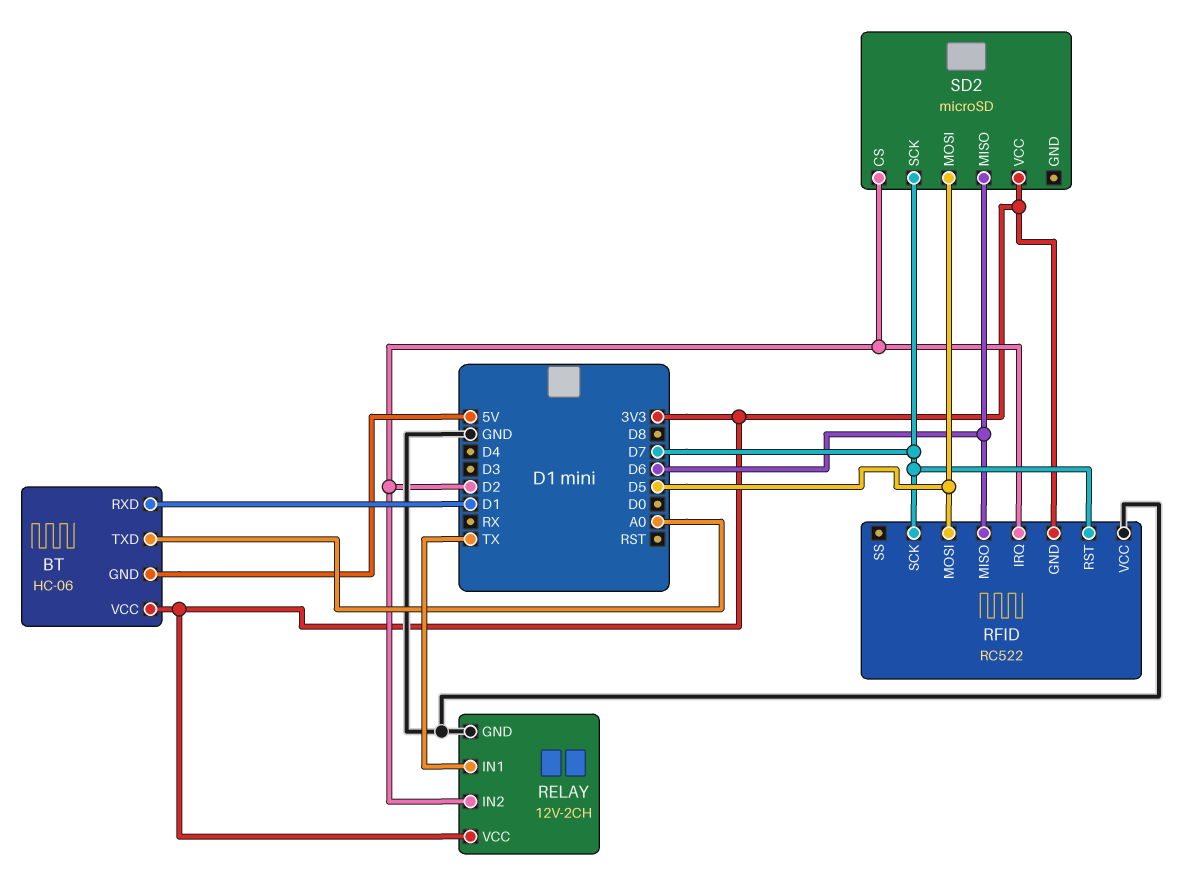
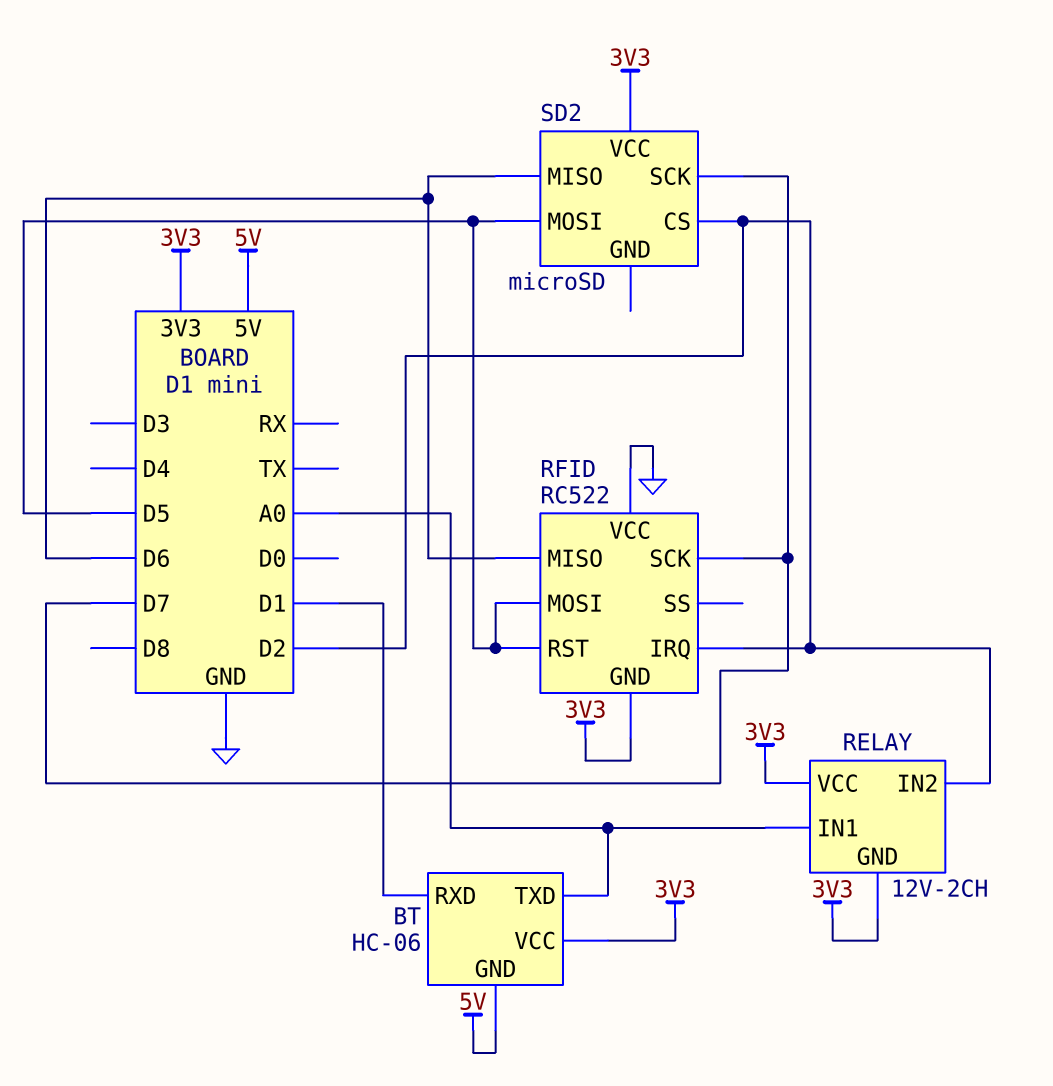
RELAY pin GND: GND -> 3V3
RELAY pin IN1: TX -> A0
RFID pin RST: D7 -> D5

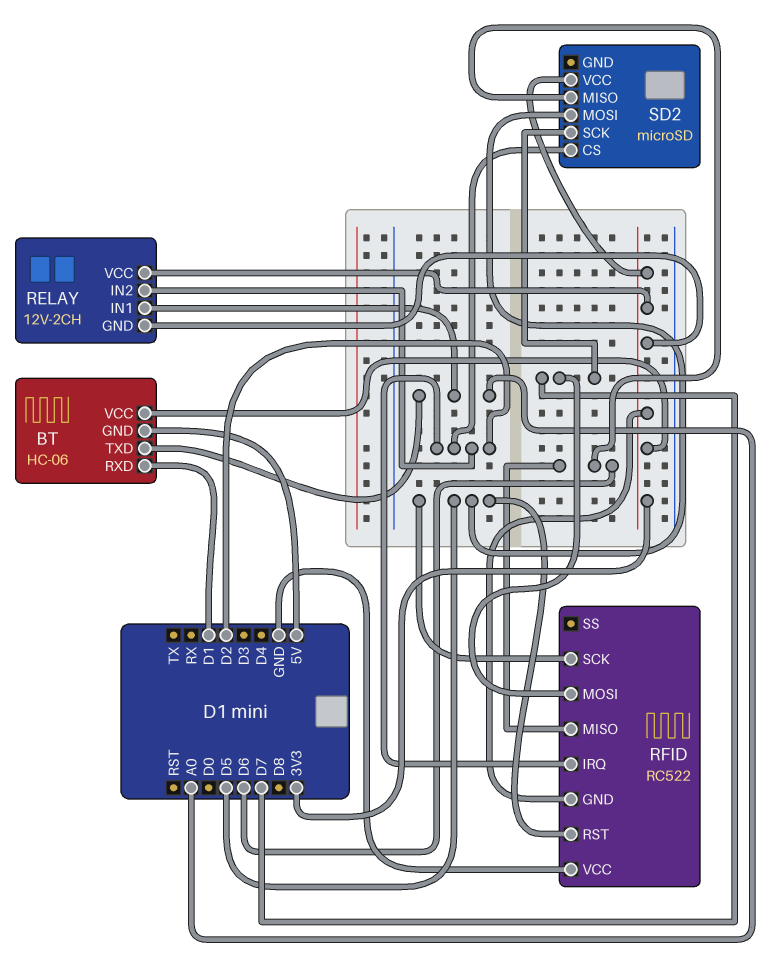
RFID pin MOSI: D5 -> D7
RFID pin SCK: D7 -> D5

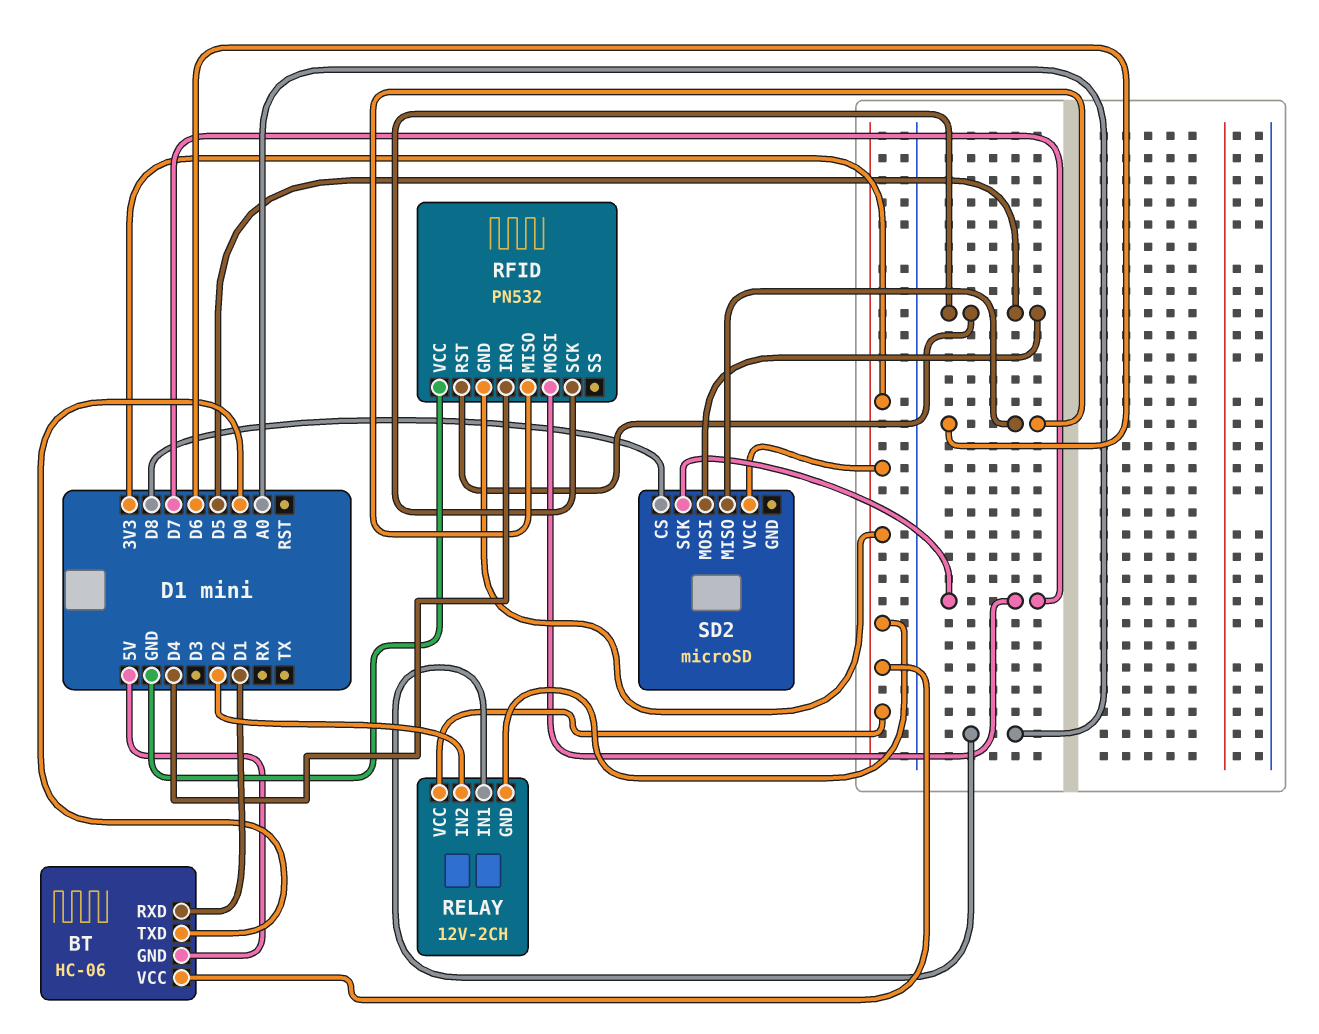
BT pin TXD: A0 -> D0
RFID: RC522 -> PN532
RFID pin IRQ: D2 -> D4
SD2 pin CS: D2 -> D8

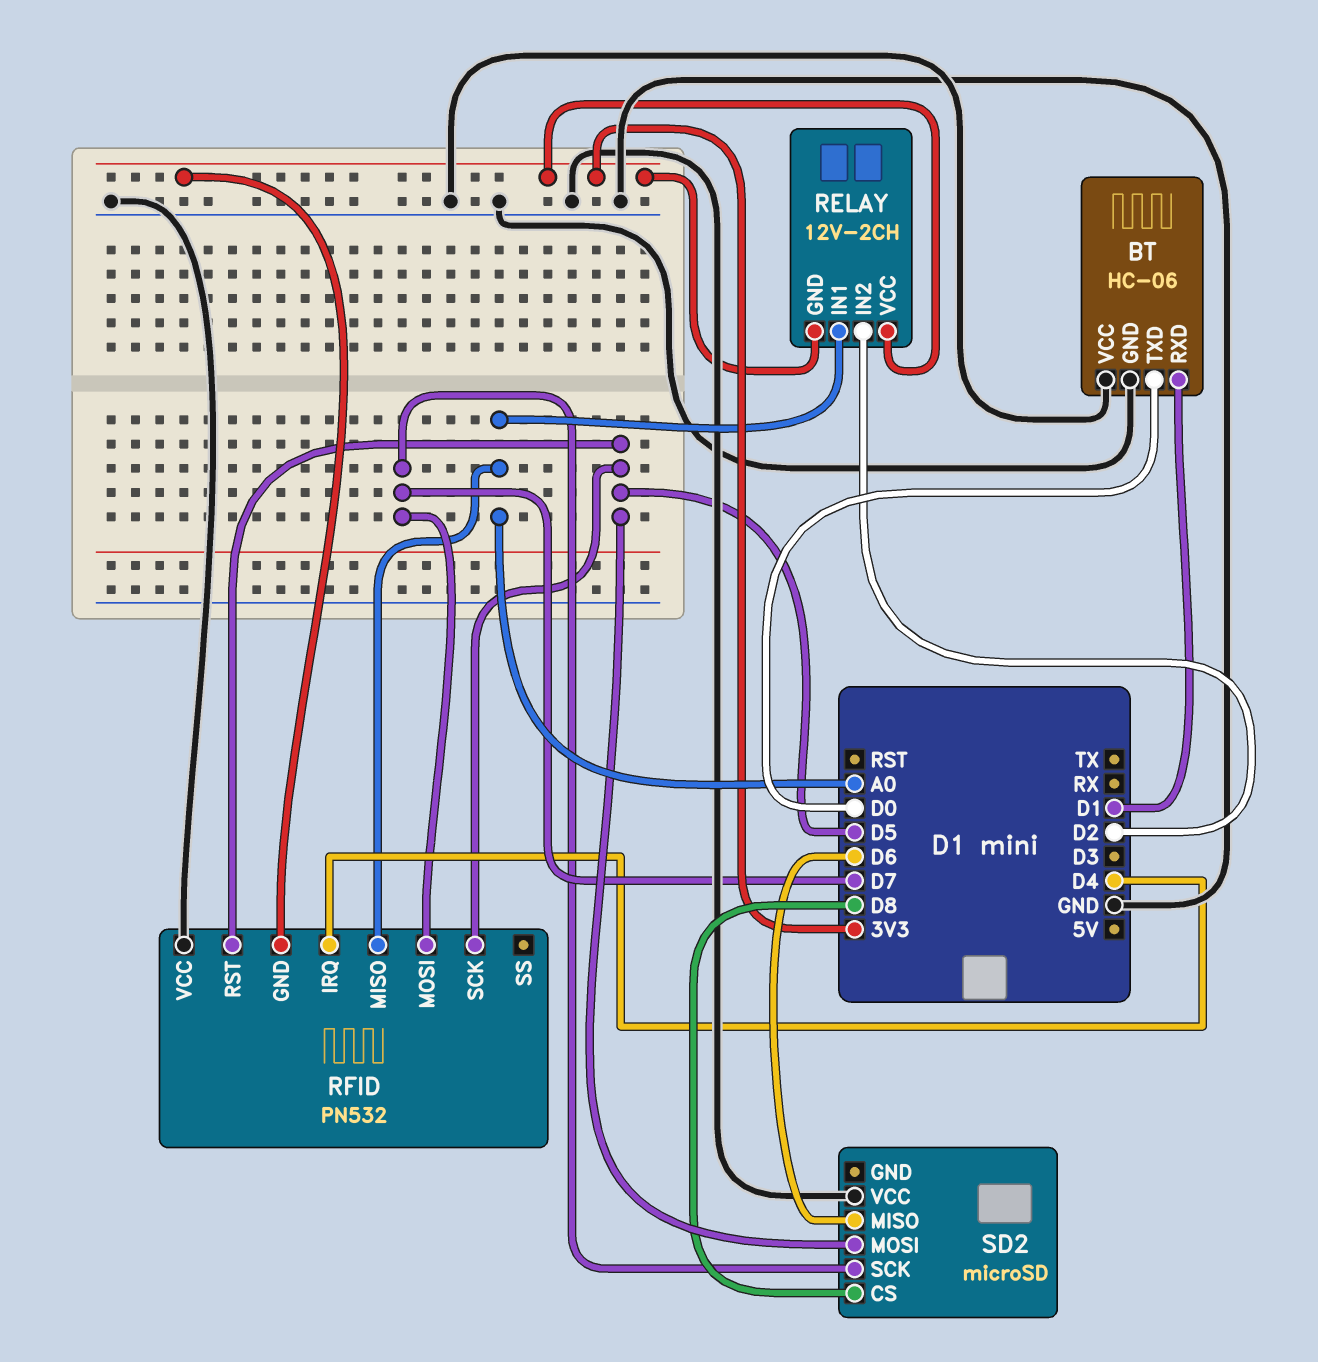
BT pin GND: 5V -> GND
BT pin VCC: 3V3 -> GND
RFID pin MISO: D6 -> A0
SD2 pin VCC: 3V3 -> GND

